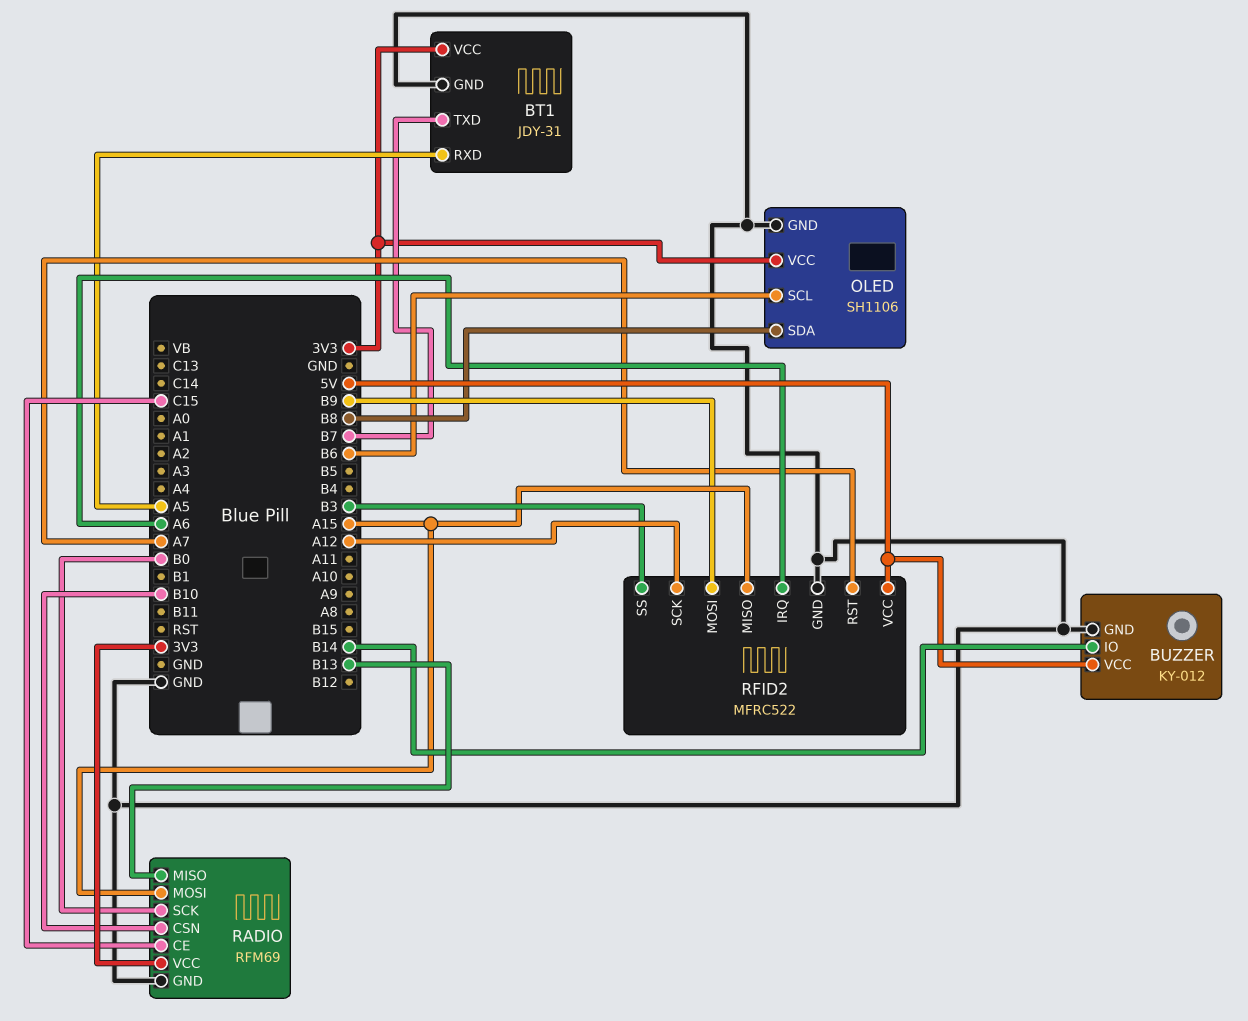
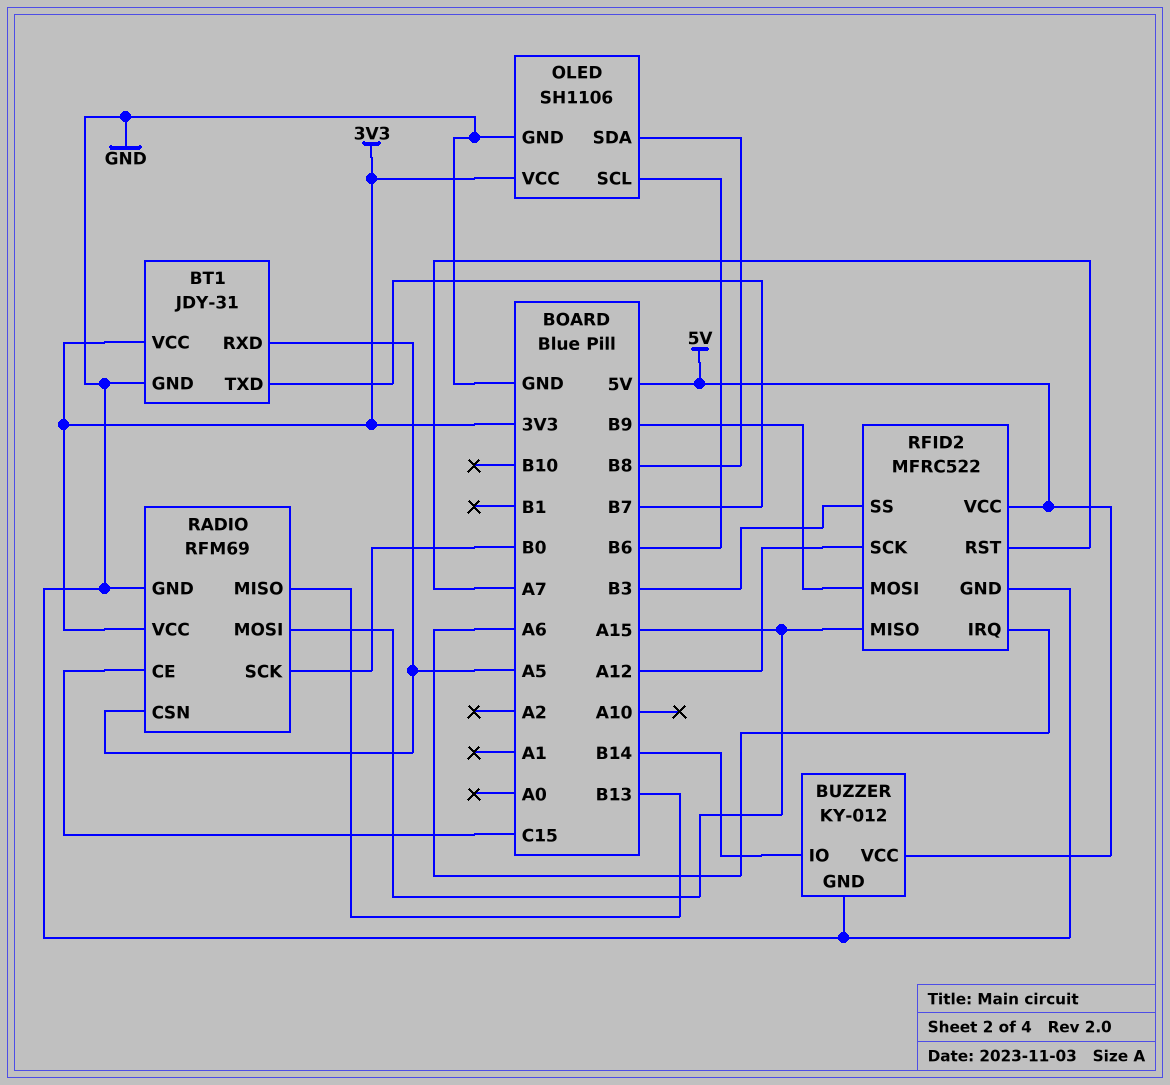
RADIO pin CSN: B10 -> A5

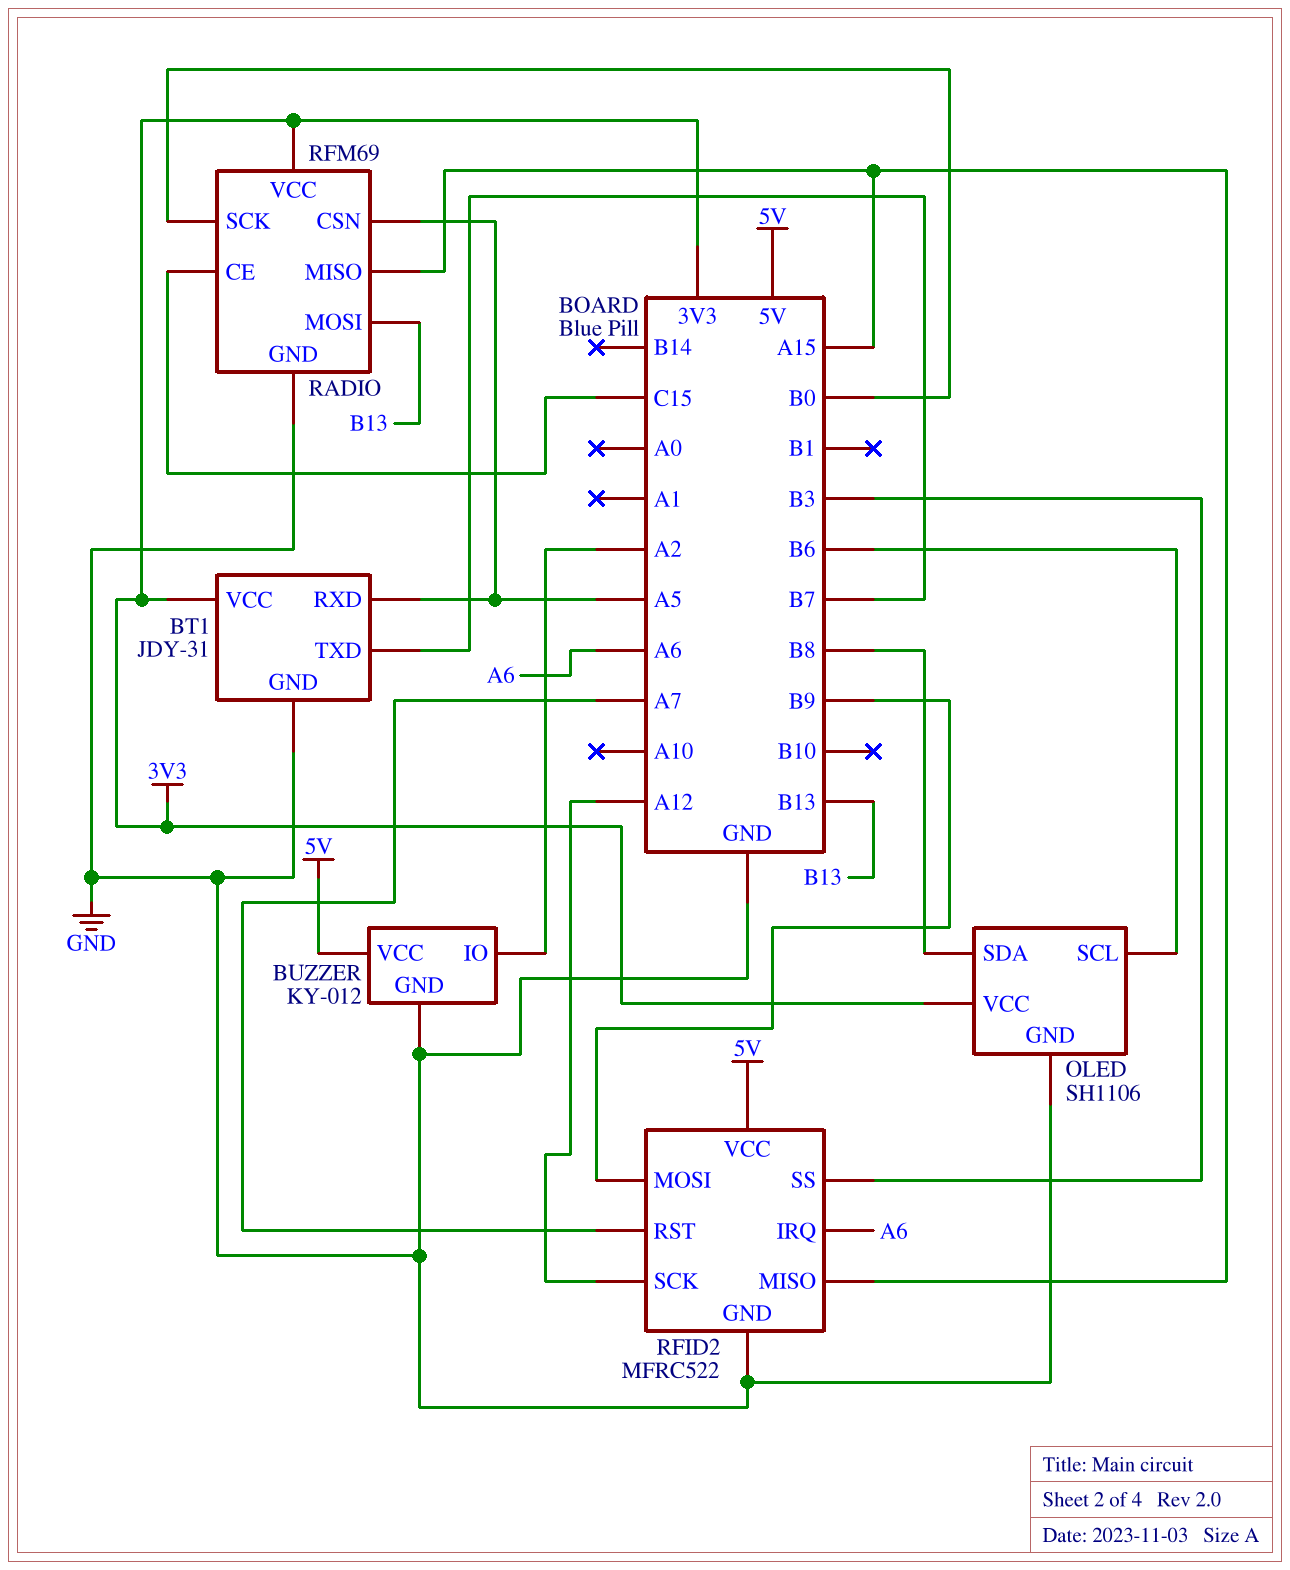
BUZZER pin IO: B14 -> A2
RADIO pin MISO: B13 -> A15
RADIO pin MOSI: A15 -> B13

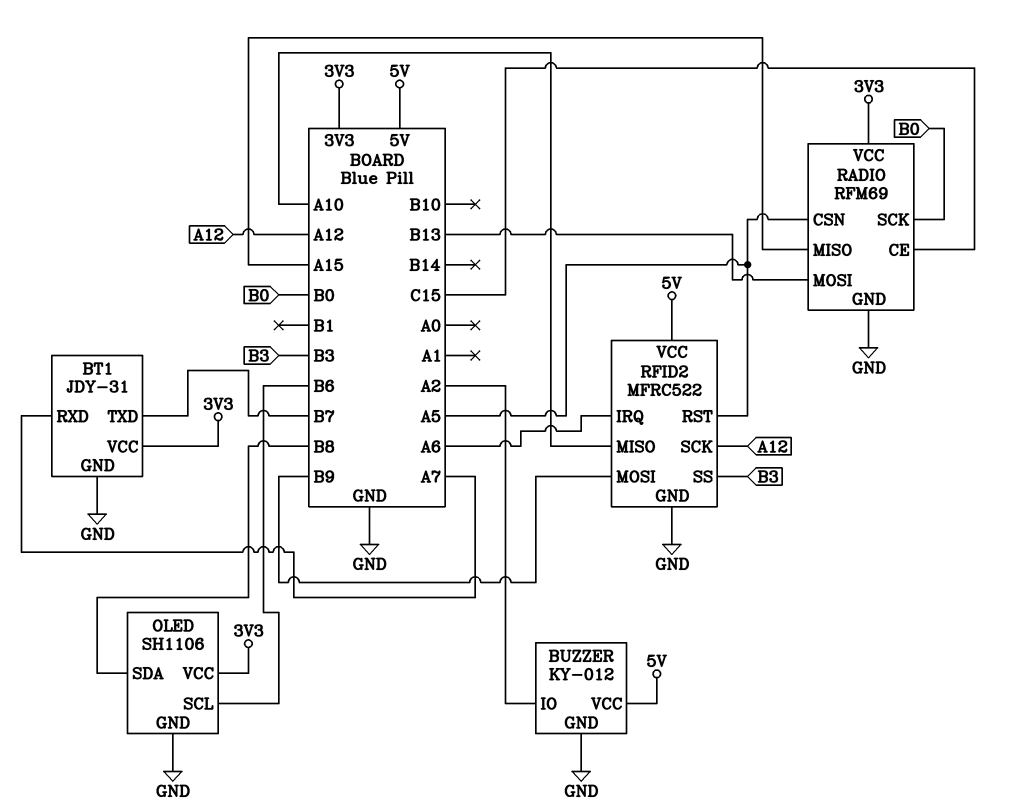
BT1 pin RXD: A5 -> A7
RFID2 pin MISO: A15 -> A10
RFID2 pin RST: A7 -> A5

